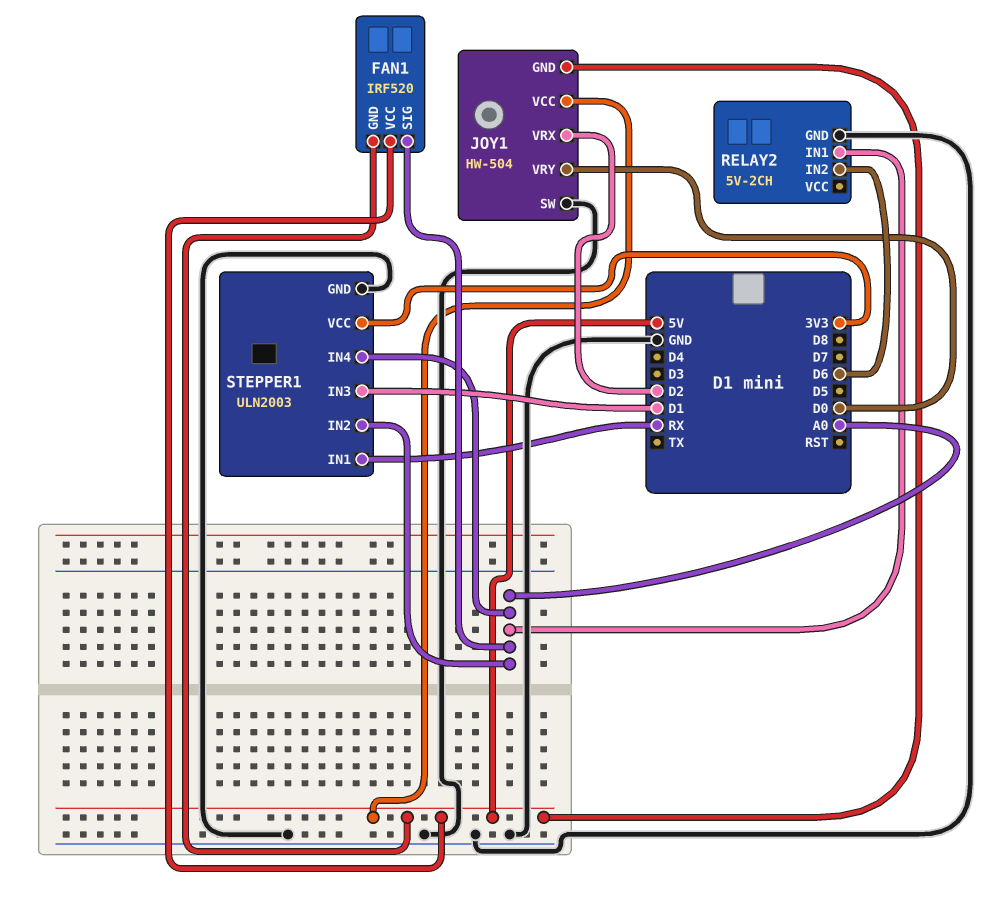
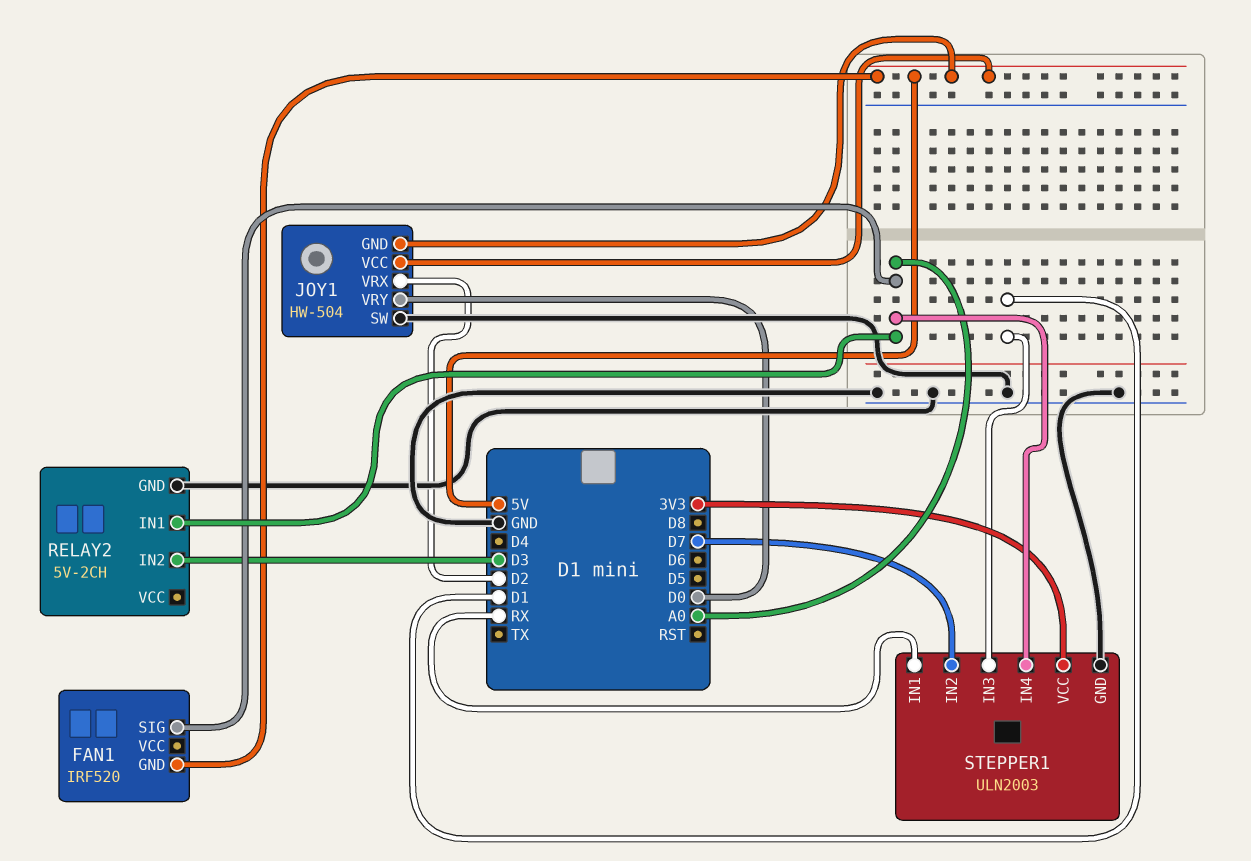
FAN1 pin VCC: 5V -> none
RELAY2 pin IN2: D6 -> D3
STEPPER1 pin IN2: A0 -> D7

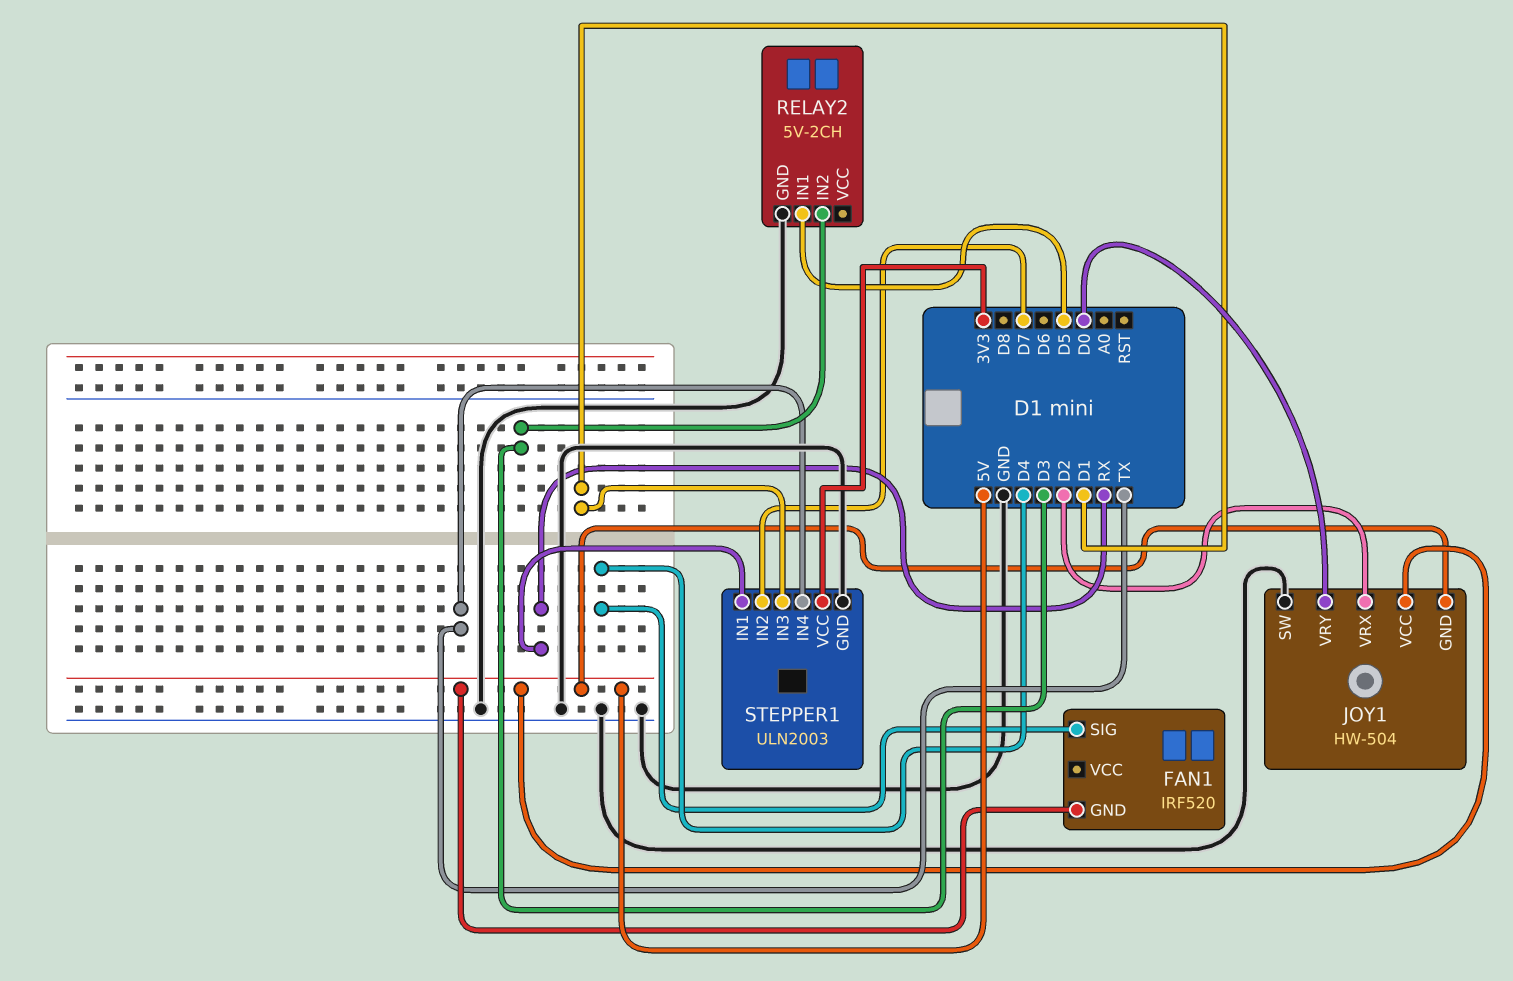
FAN1 pin SIG: A0 -> D4
RELAY2 pin IN1: A0 -> D5
STEPPER1 pin IN4: A0 -> TX

